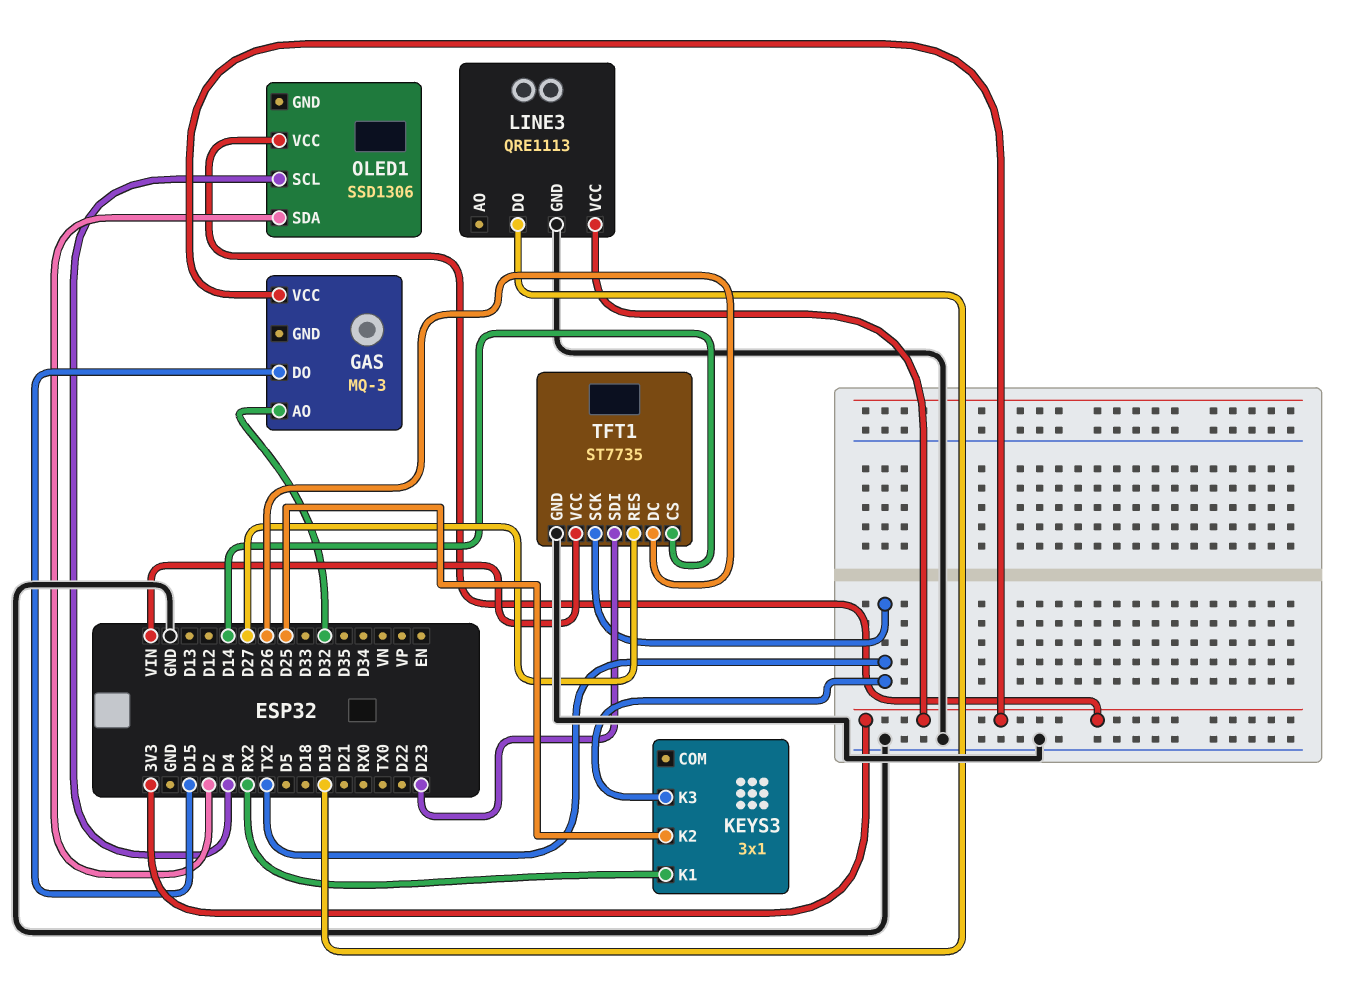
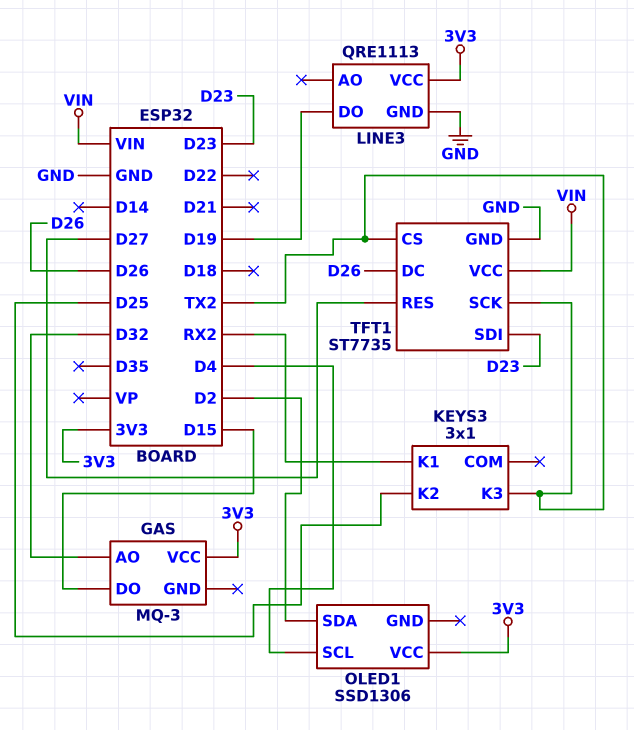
TFT1 pin CS: D14 -> TX2

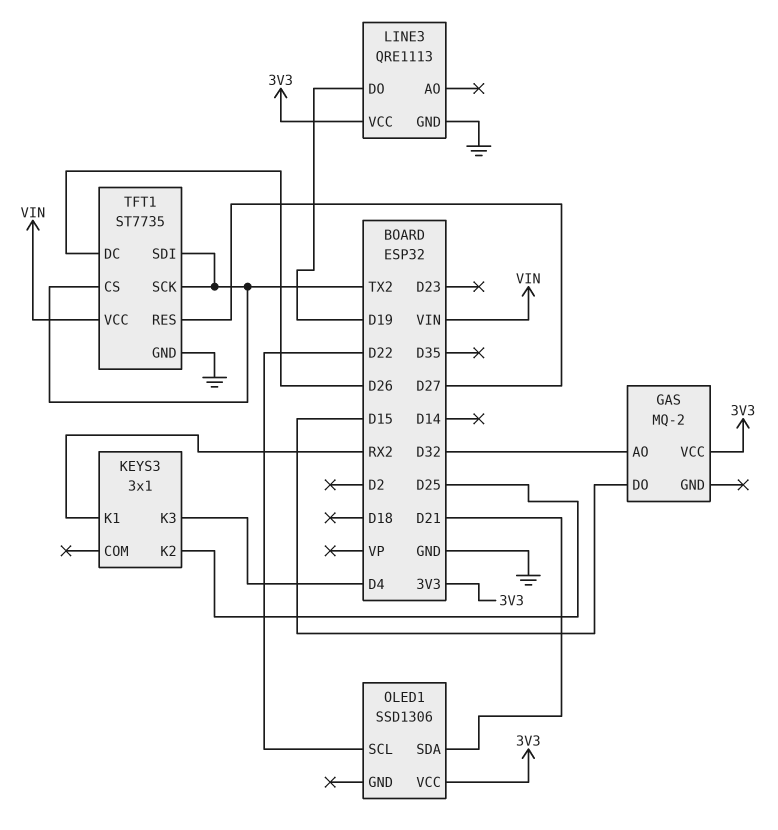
GAS: MQ-3 -> MQ-2
KEYS3 pin K3: TX2 -> D4
OLED1 pin SCL: D4 -> D22
OLED1 pin SDA: D2 -> D21
TFT1 pin SDI: D23 -> TX2

